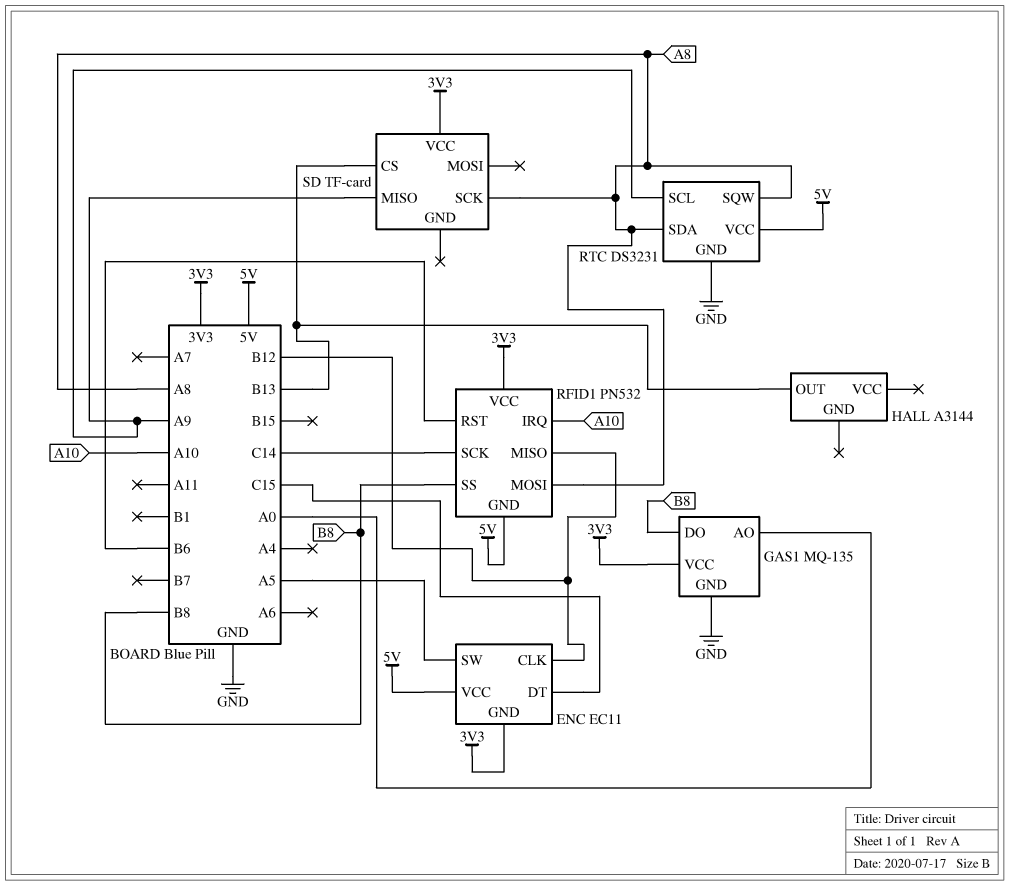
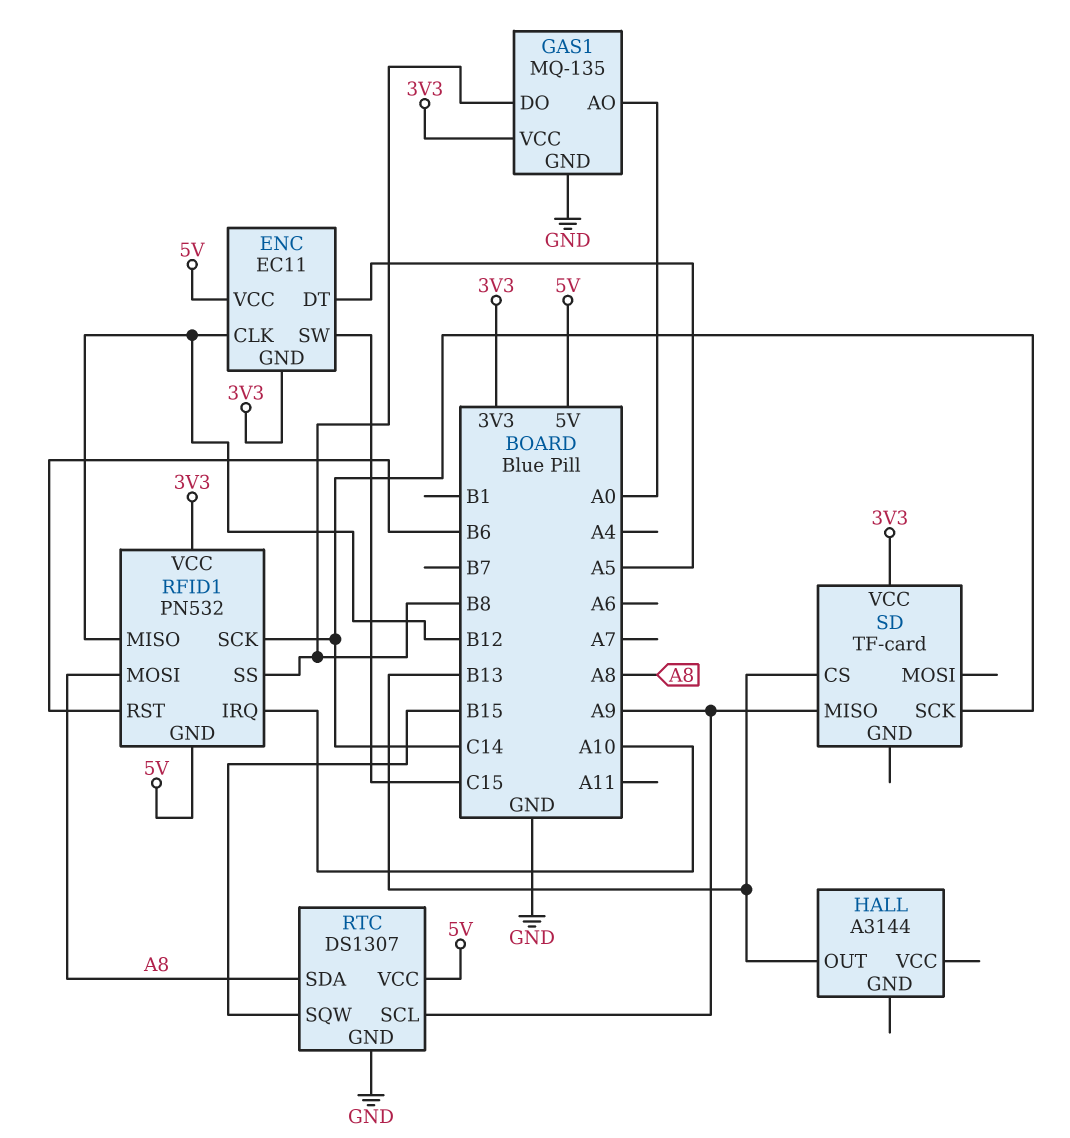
ENC pin DT: C15 -> A5
ENC pin SW: A5 -> C15
RTC: DS3231 -> DS1307
RTC pin SQW: A8 -> B15
SD pin SCK: A8 -> C14

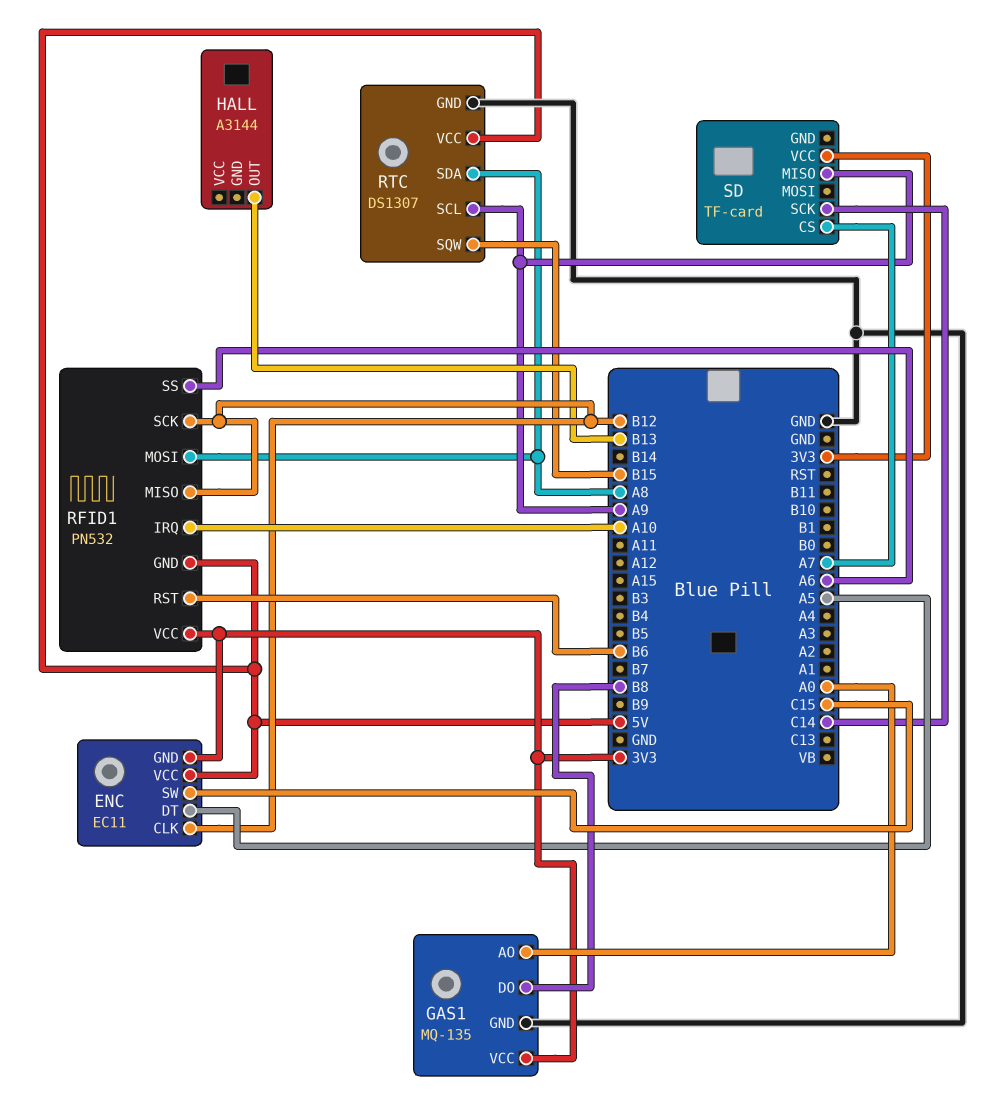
RFID1 pin SCK: C14 -> B12
RFID1 pin SS: B8 -> A6
SD pin CS: B13 -> A7

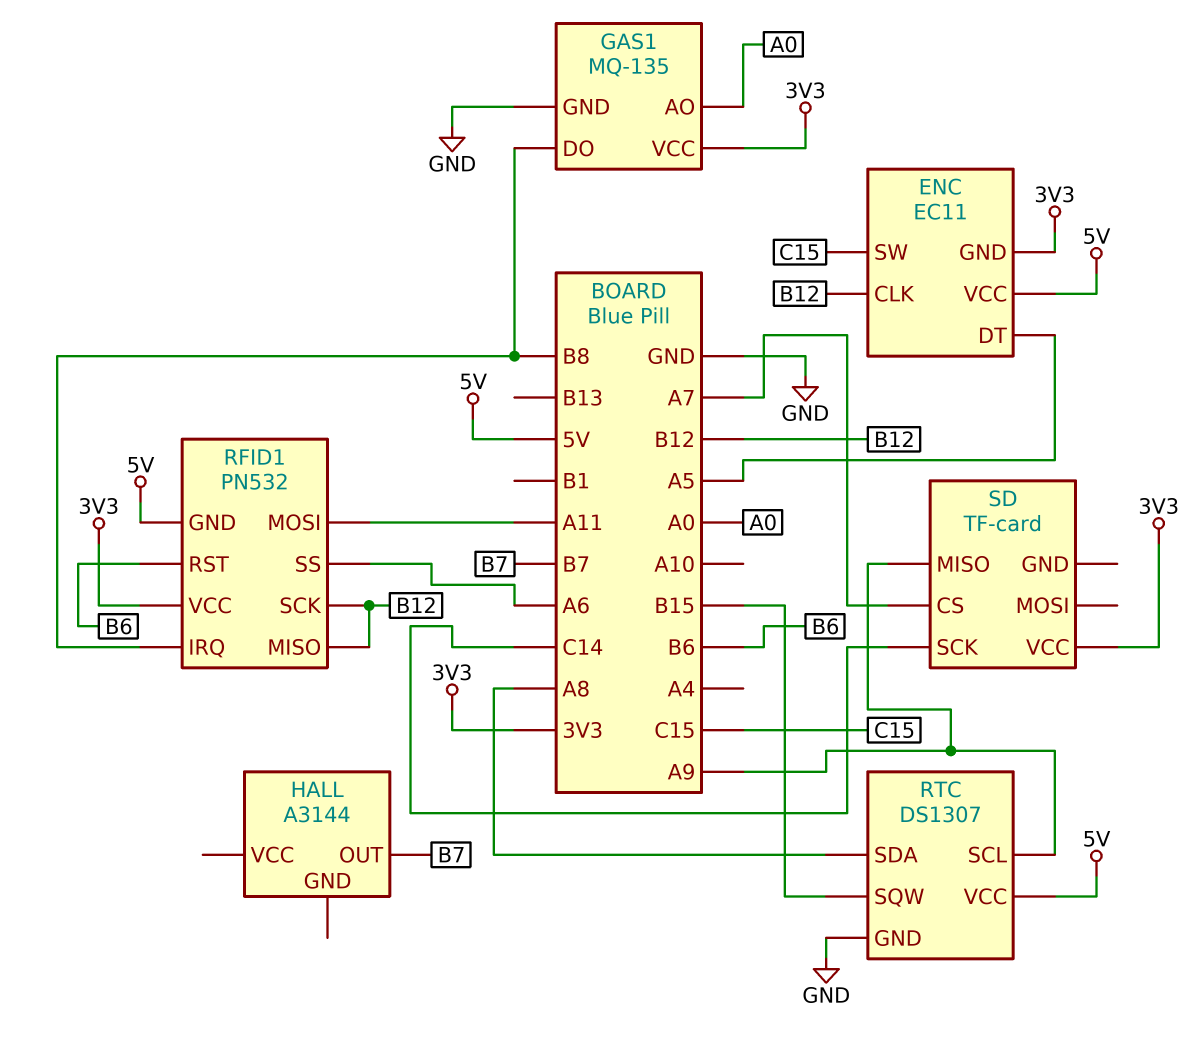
HALL pin OUT: B13 -> B7
RFID1 pin IRQ: A10 -> B8
RFID1 pin MOSI: A8 -> A11

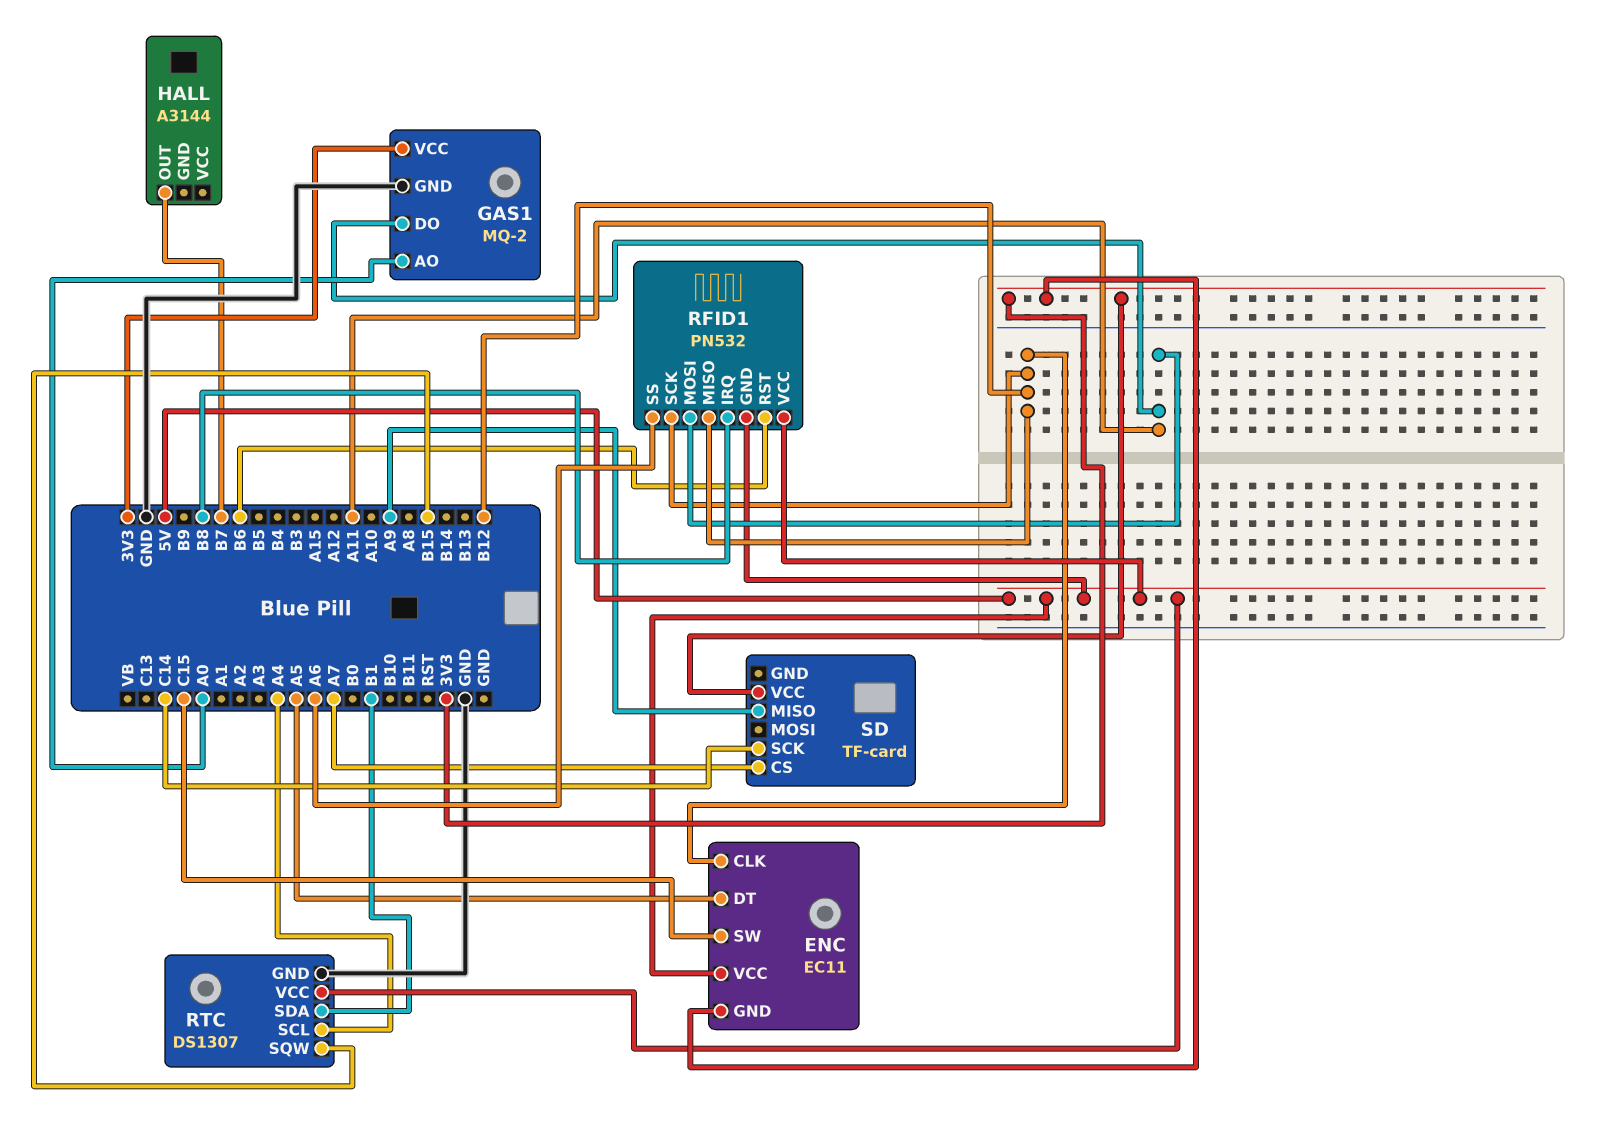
GAS1: MQ-135 -> MQ-2
GAS1 pin DO: B8 -> A11
RFID1 pin VCC: 3V3 -> 5V
RTC pin SCL: A9 -> A4
RTC pin SDA: A8 -> B1

